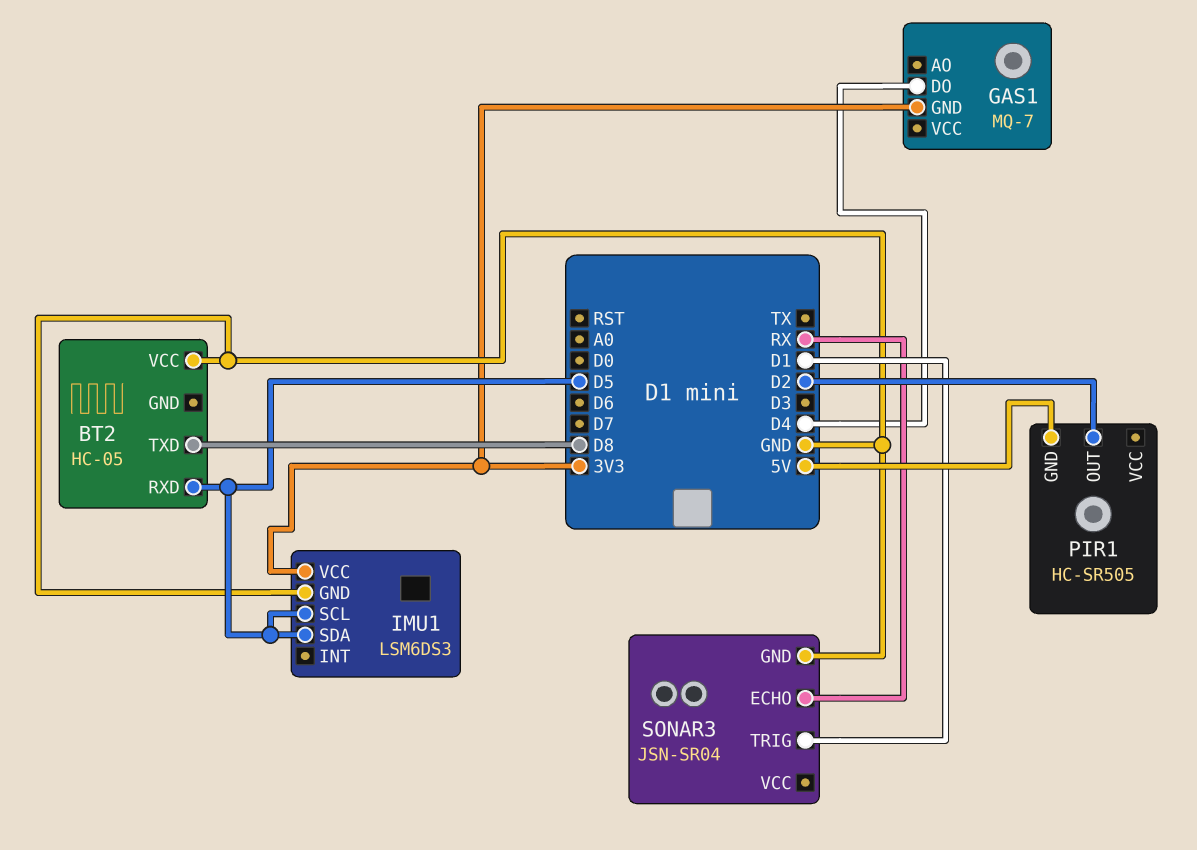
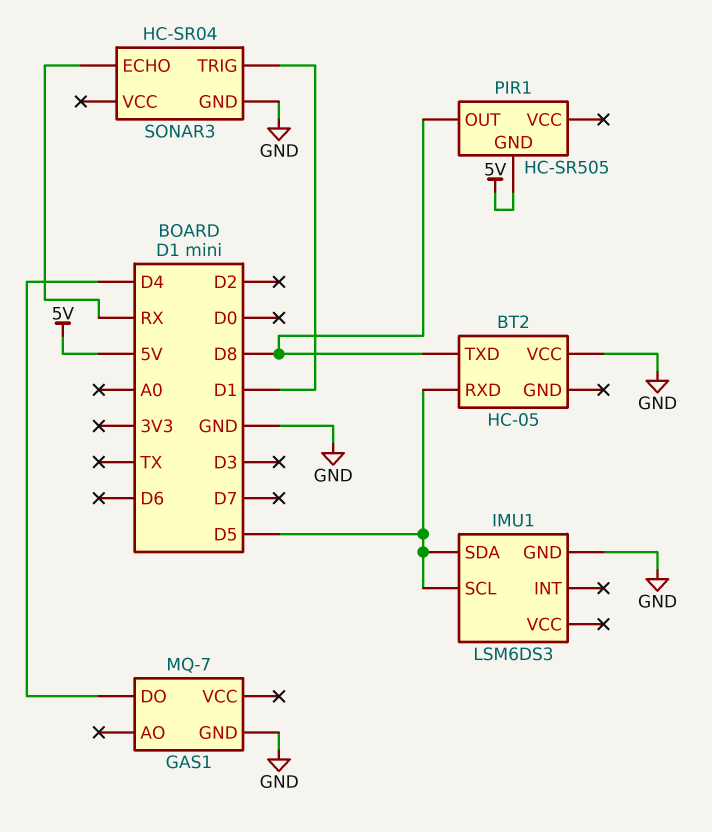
GAS1 pin GND: 3V3 -> GND
IMU1 pin VCC: 3V3 -> none
PIR1 pin OUT: D2 -> D8
SONAR3: JSN-SR04 -> HC-SR04

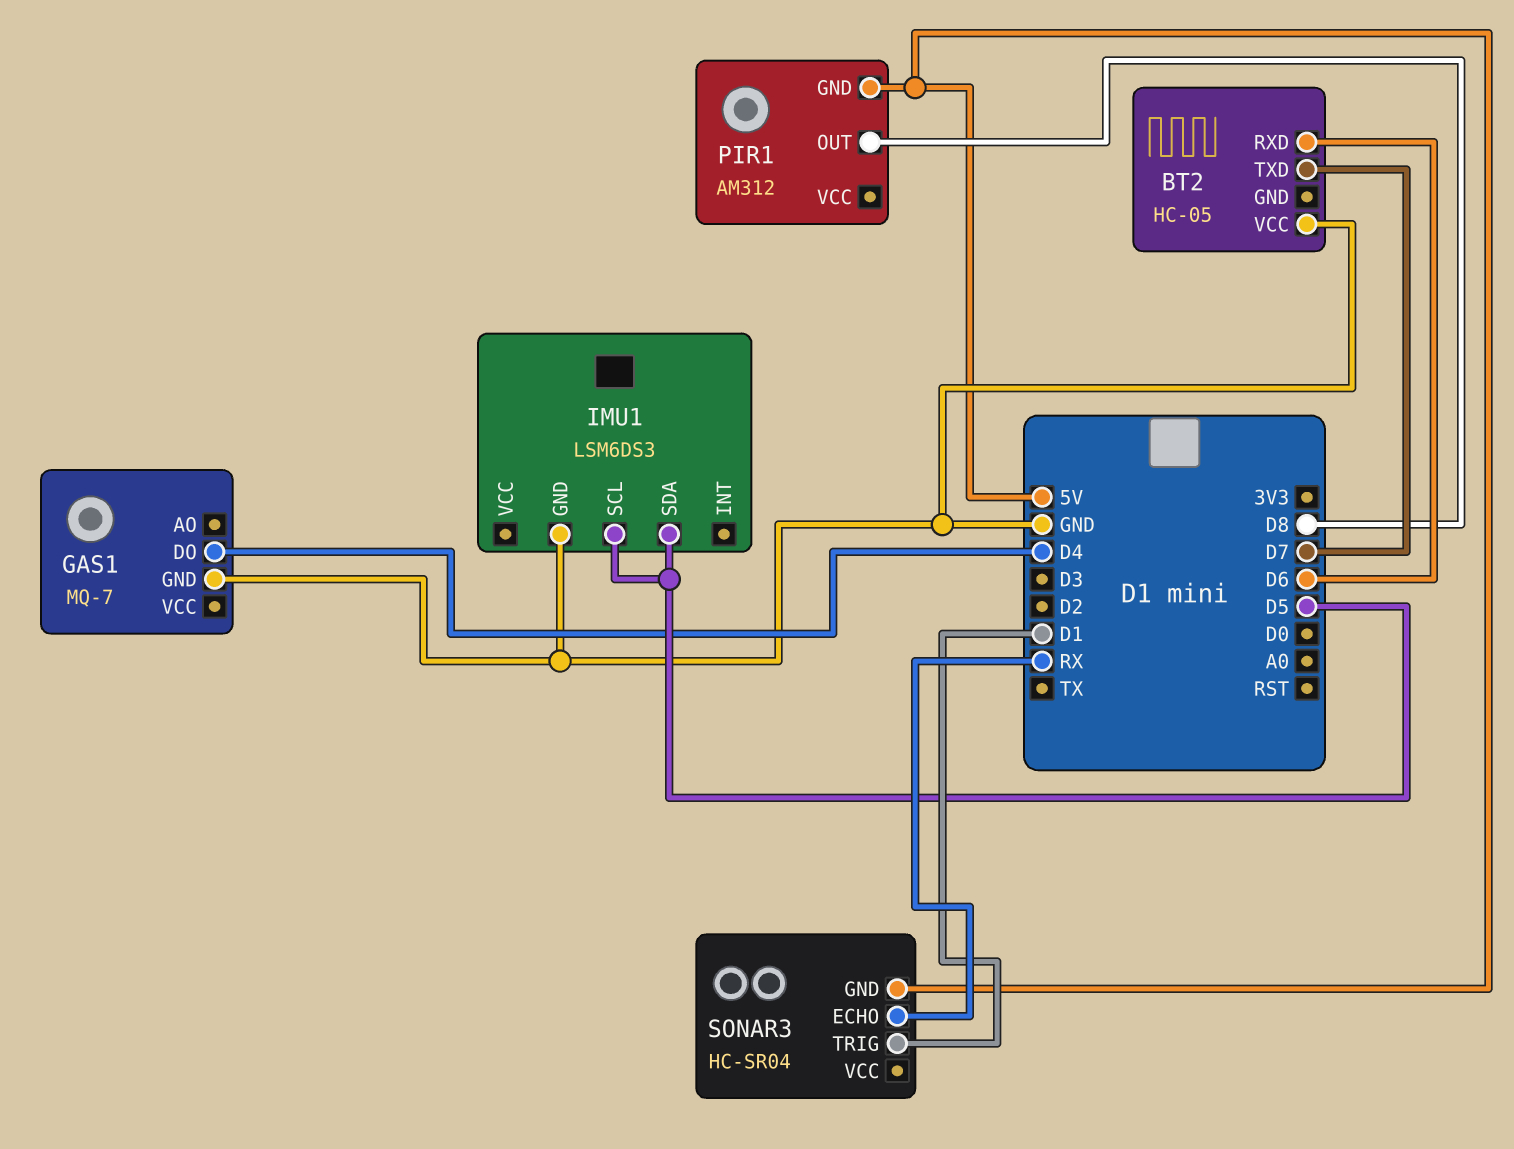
BT2 pin RXD: D5 -> D6
BT2 pin TXD: D8 -> D7
PIR1: HC-SR505 -> AM312
SONAR3 pin GND: GND -> 5V

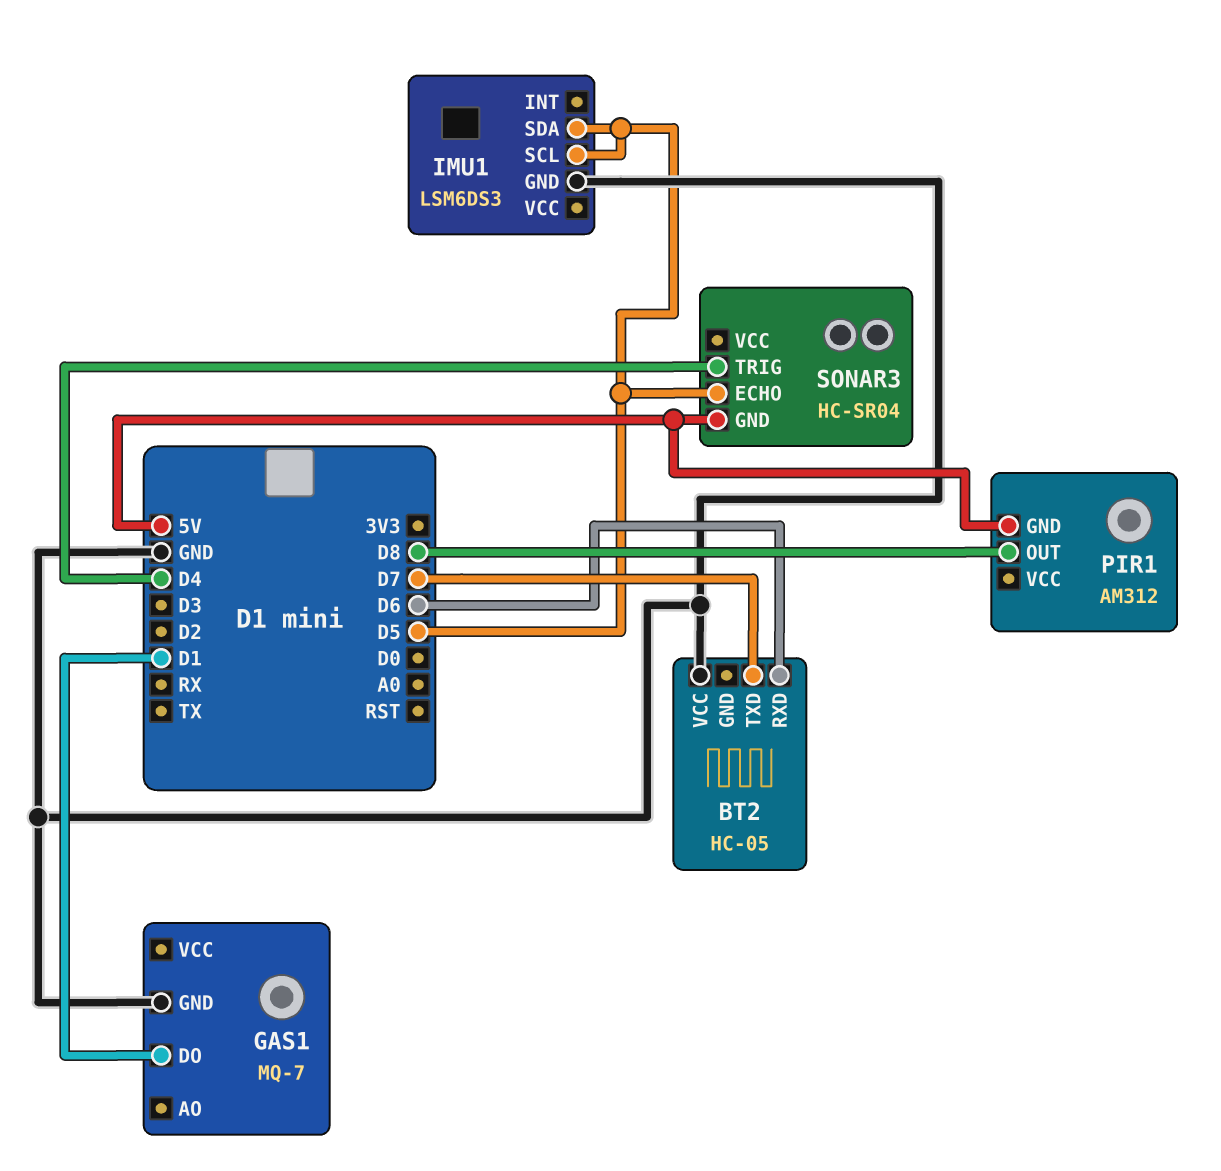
GAS1 pin DO: D4 -> D1
SONAR3 pin ECHO: RX -> D5
SONAR3 pin TRIG: D1 -> D4

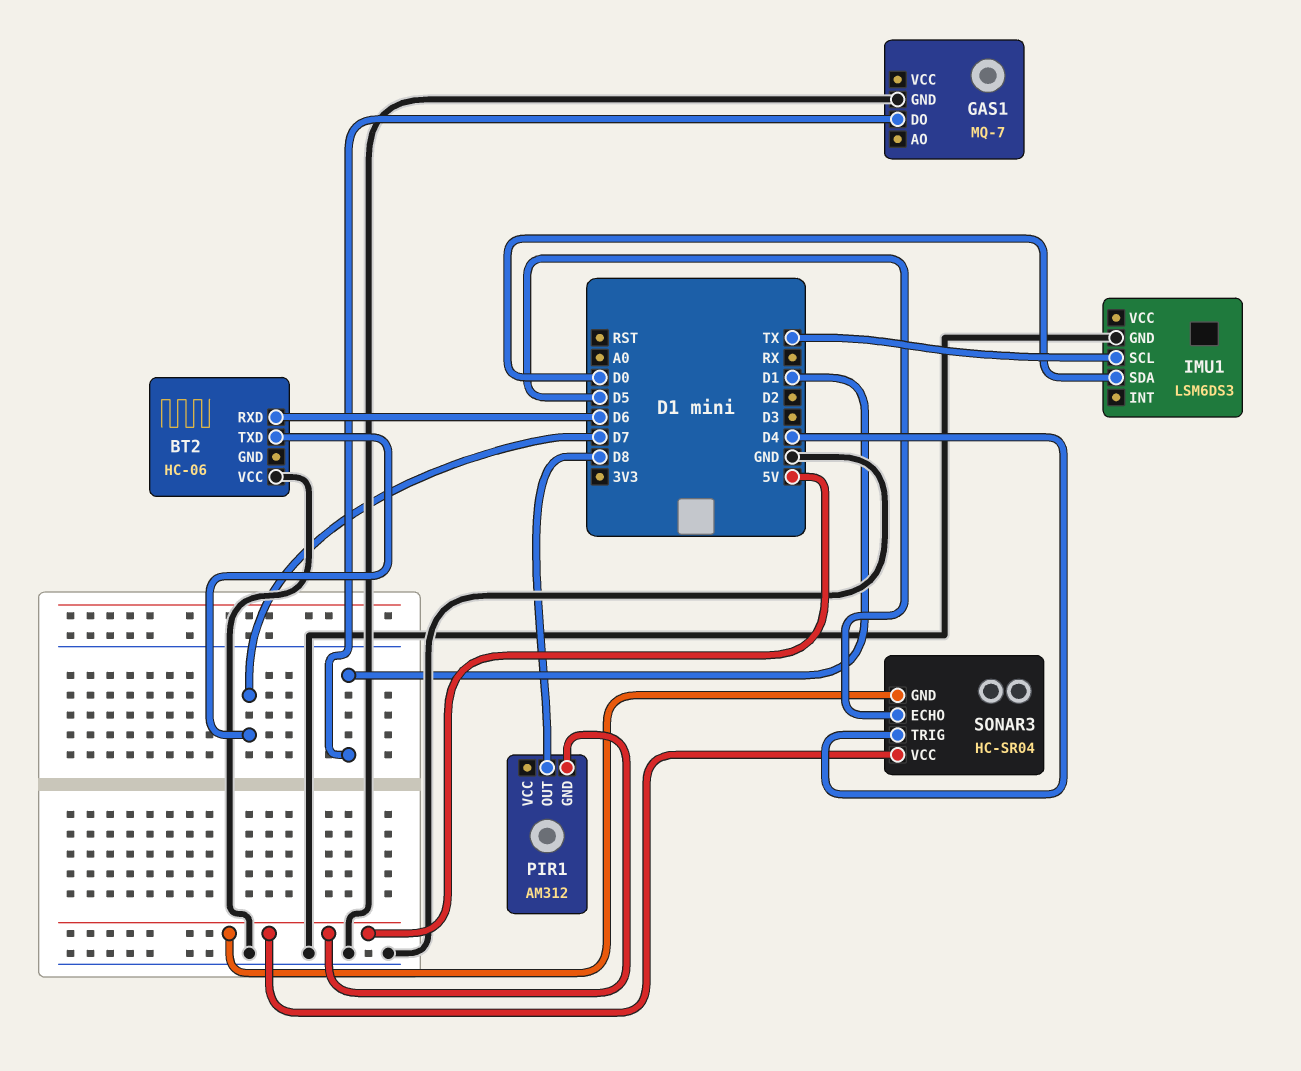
BT2: HC-05 -> HC-06
IMU1 pin SCL: D5 -> TX
IMU1 pin SDA: D5 -> D0
SONAR3 pin VCC: none -> 5V

